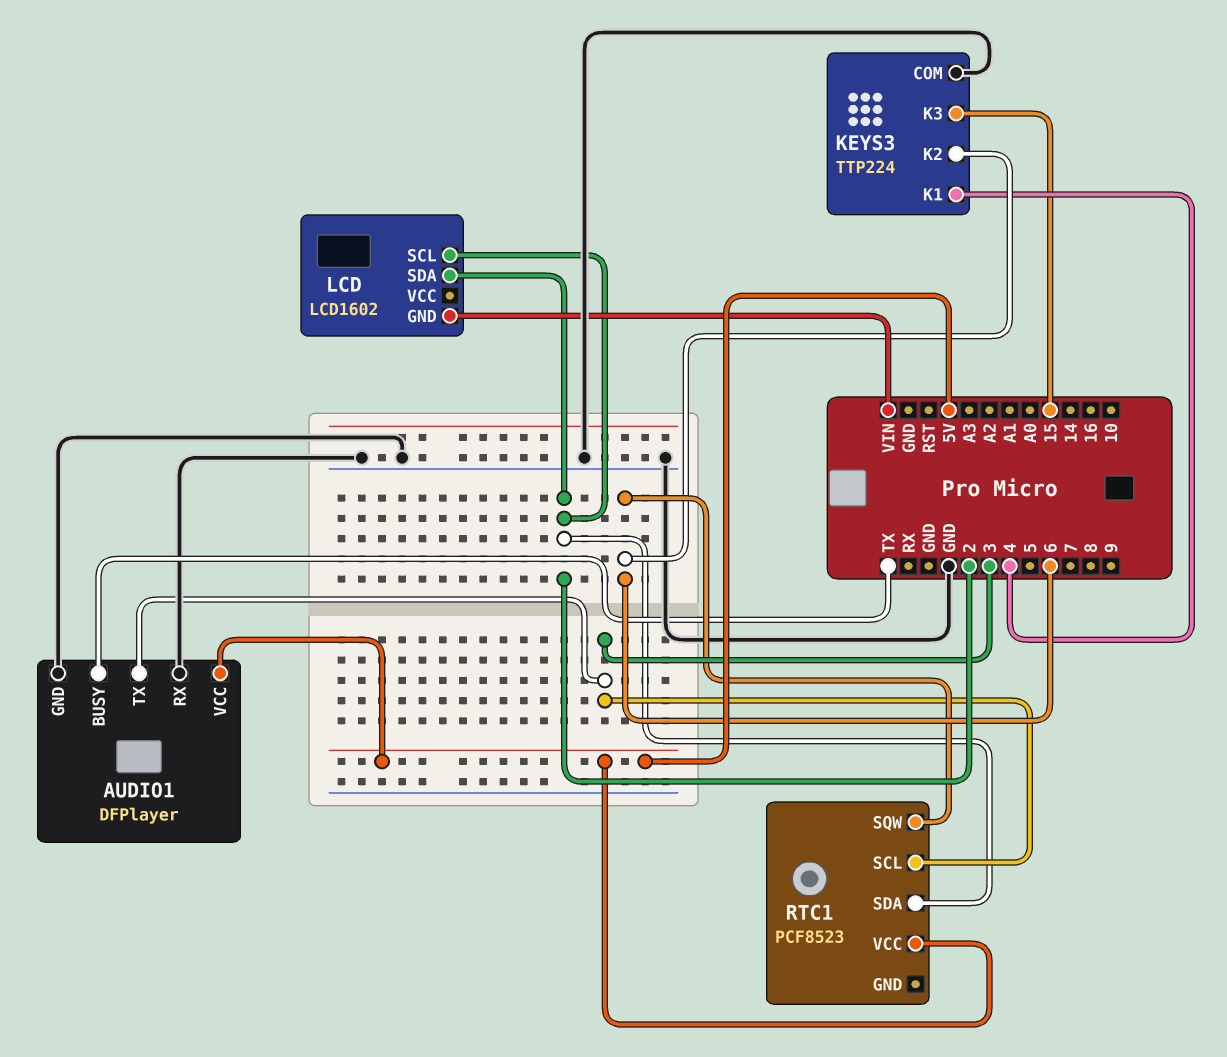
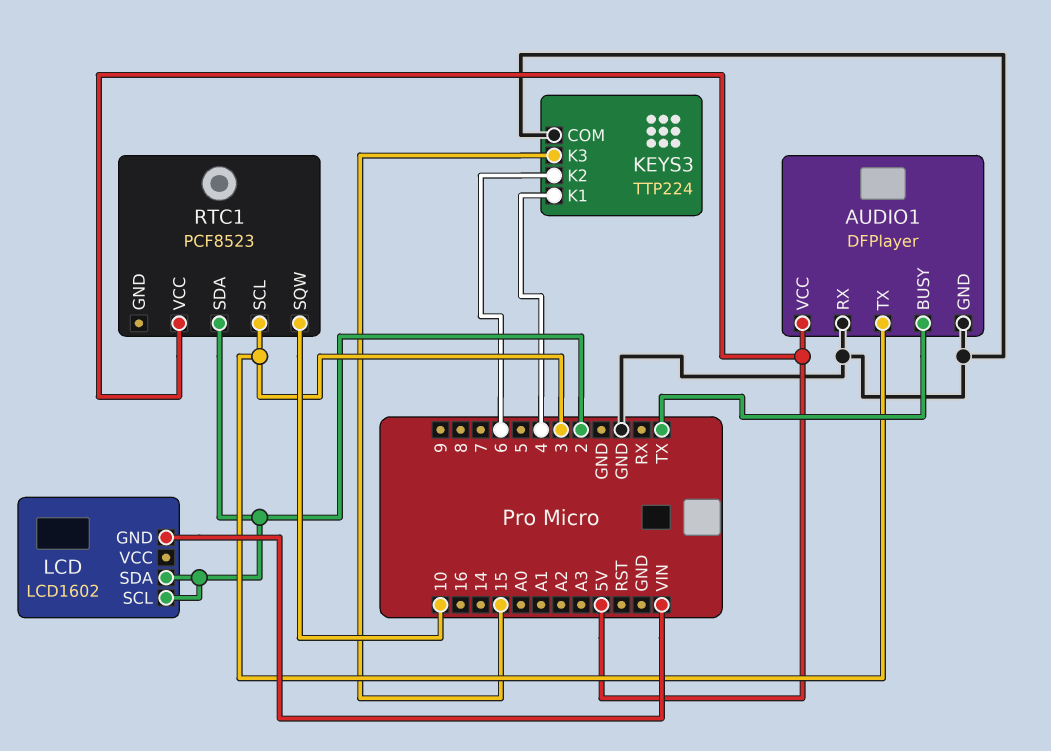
RTC1 pin SQW: 6 -> 10

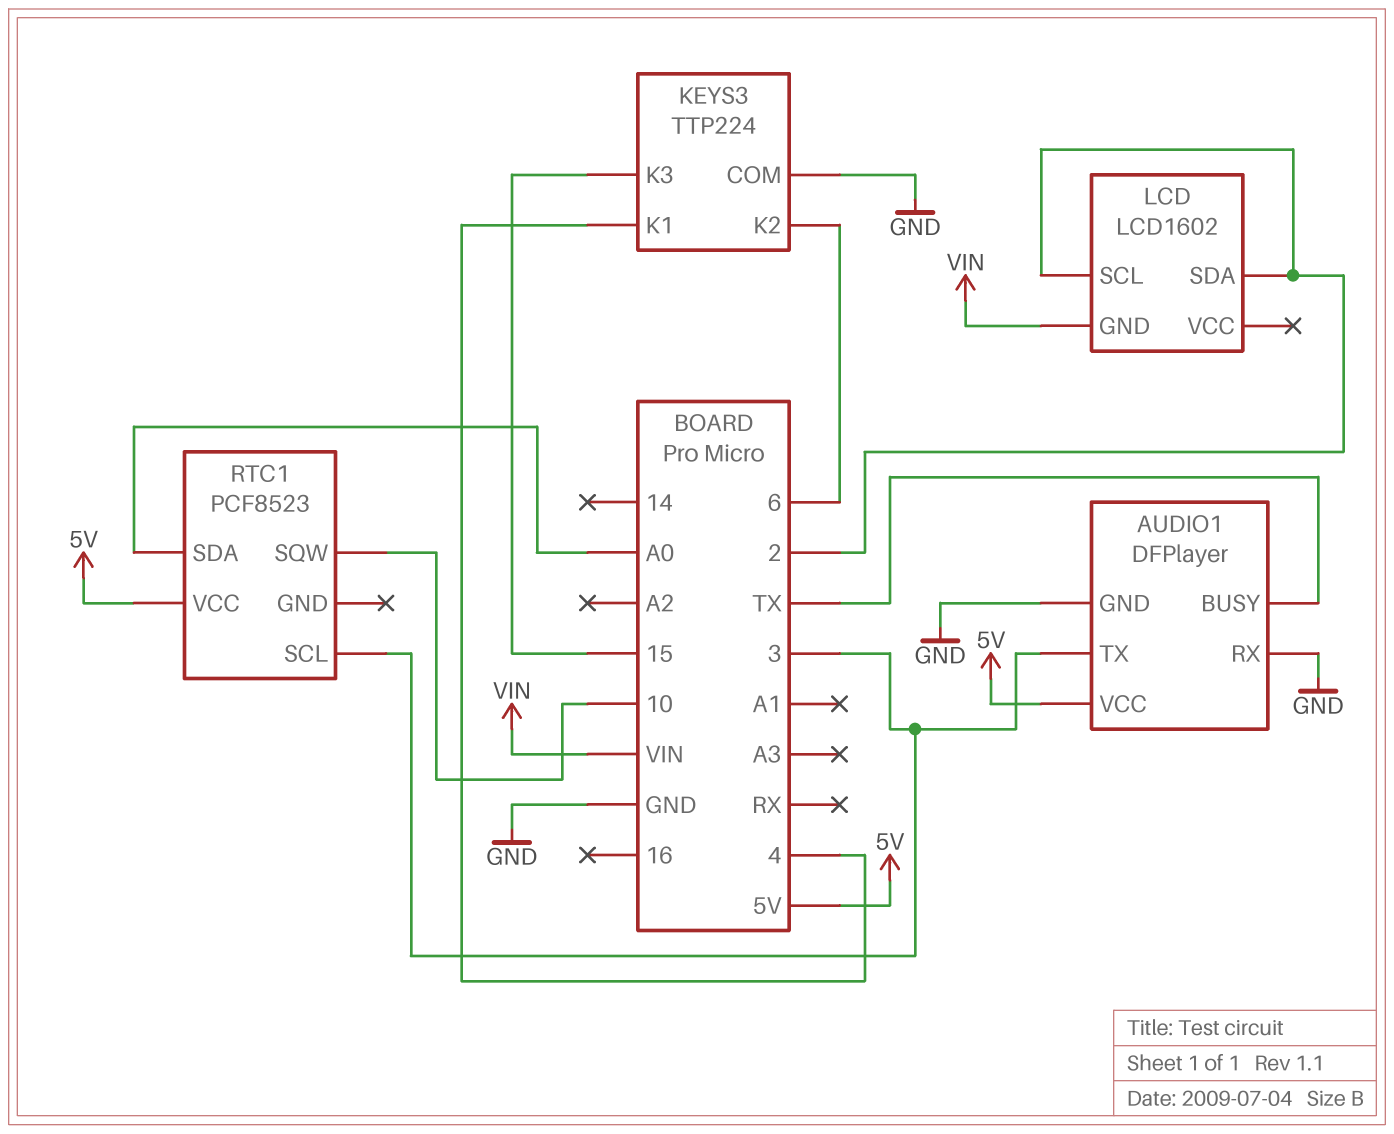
RTC1 pin SDA: 2 -> A0

